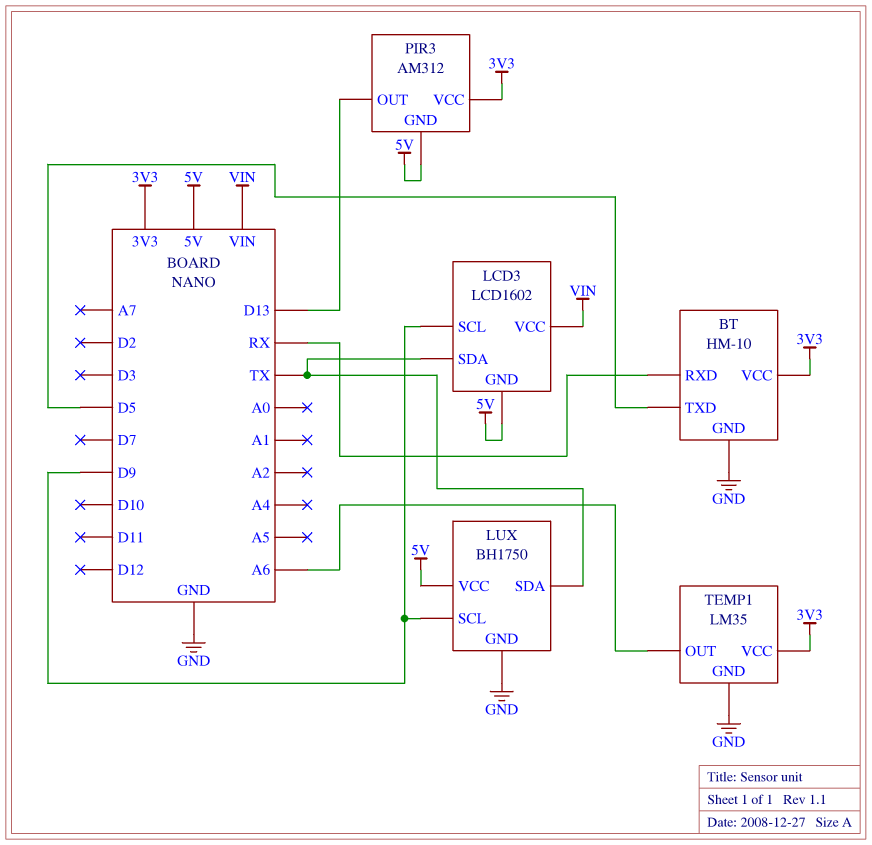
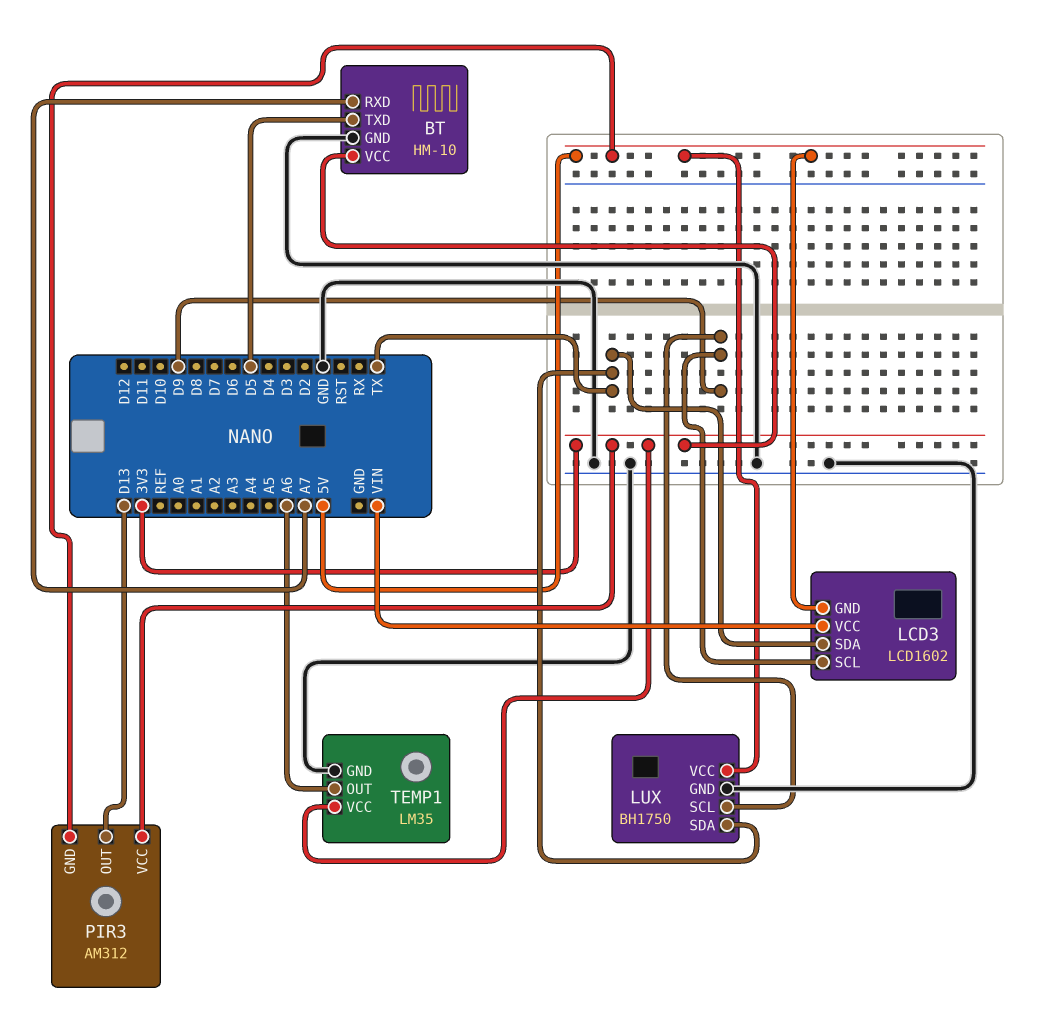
BT pin RXD: RX -> A7

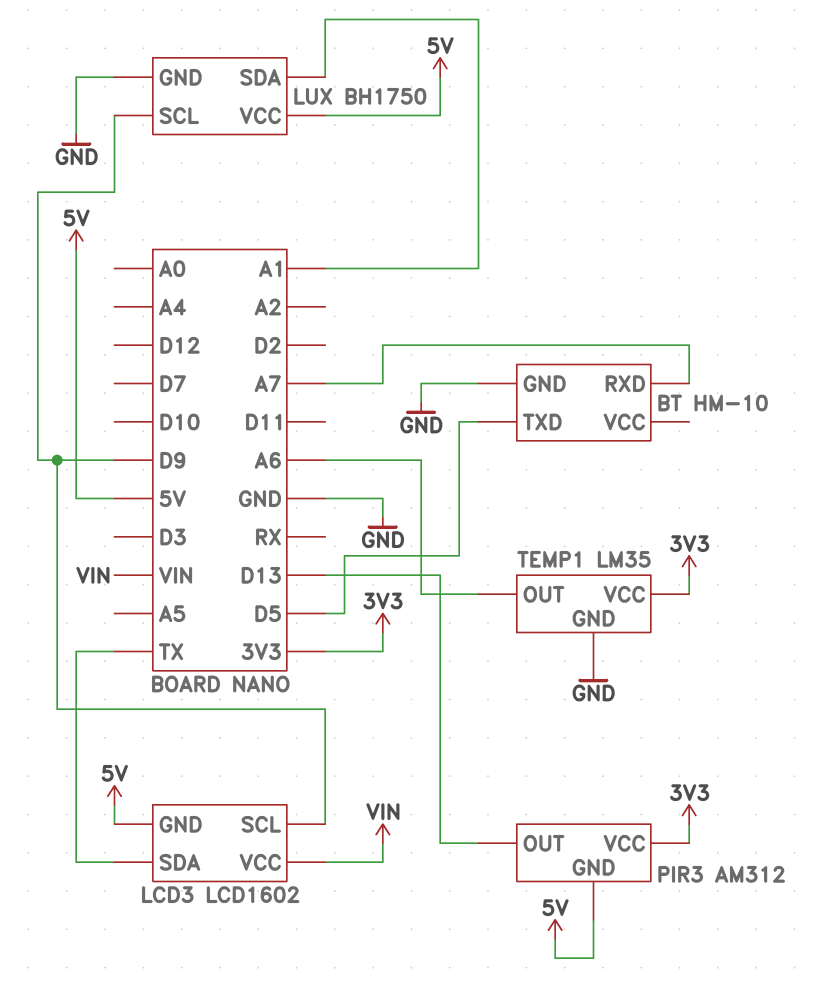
BT pin VCC: 3V3 -> none
LUX pin SDA: TX -> A1

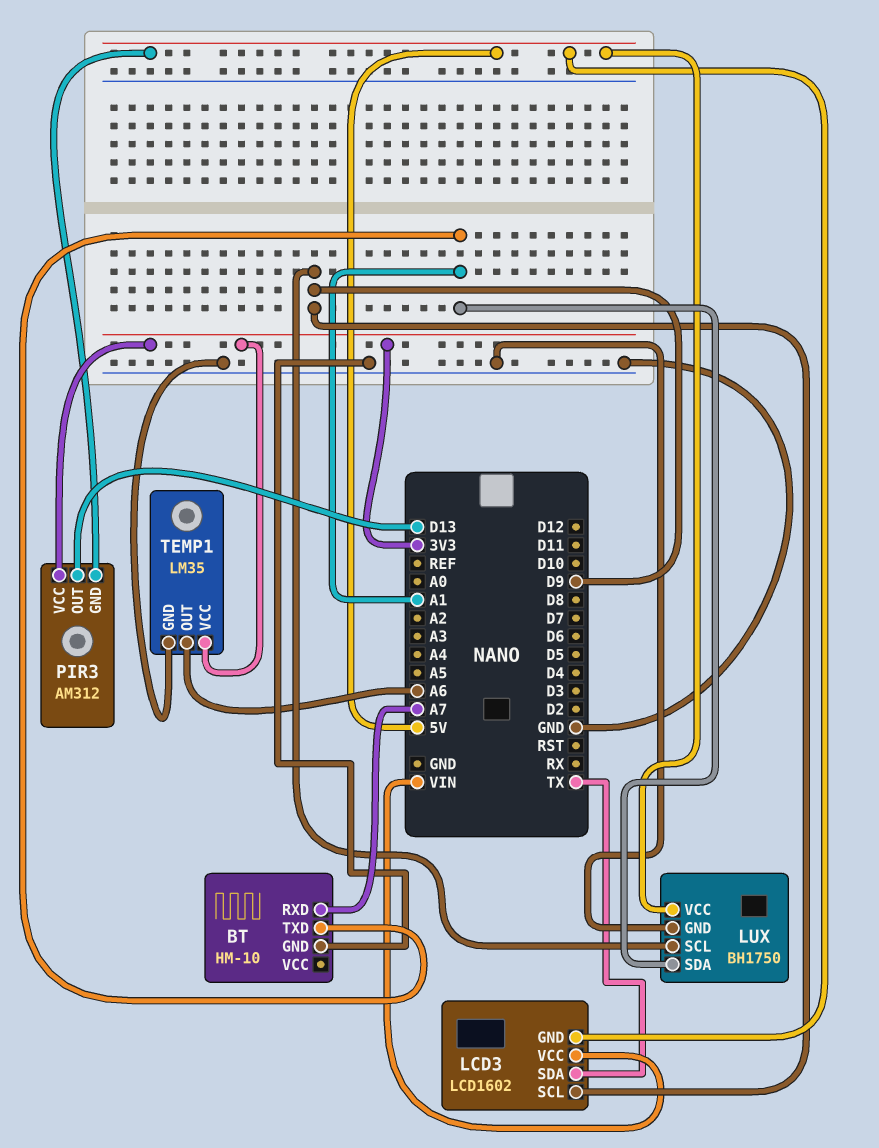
BT pin TXD: D5 -> A1

